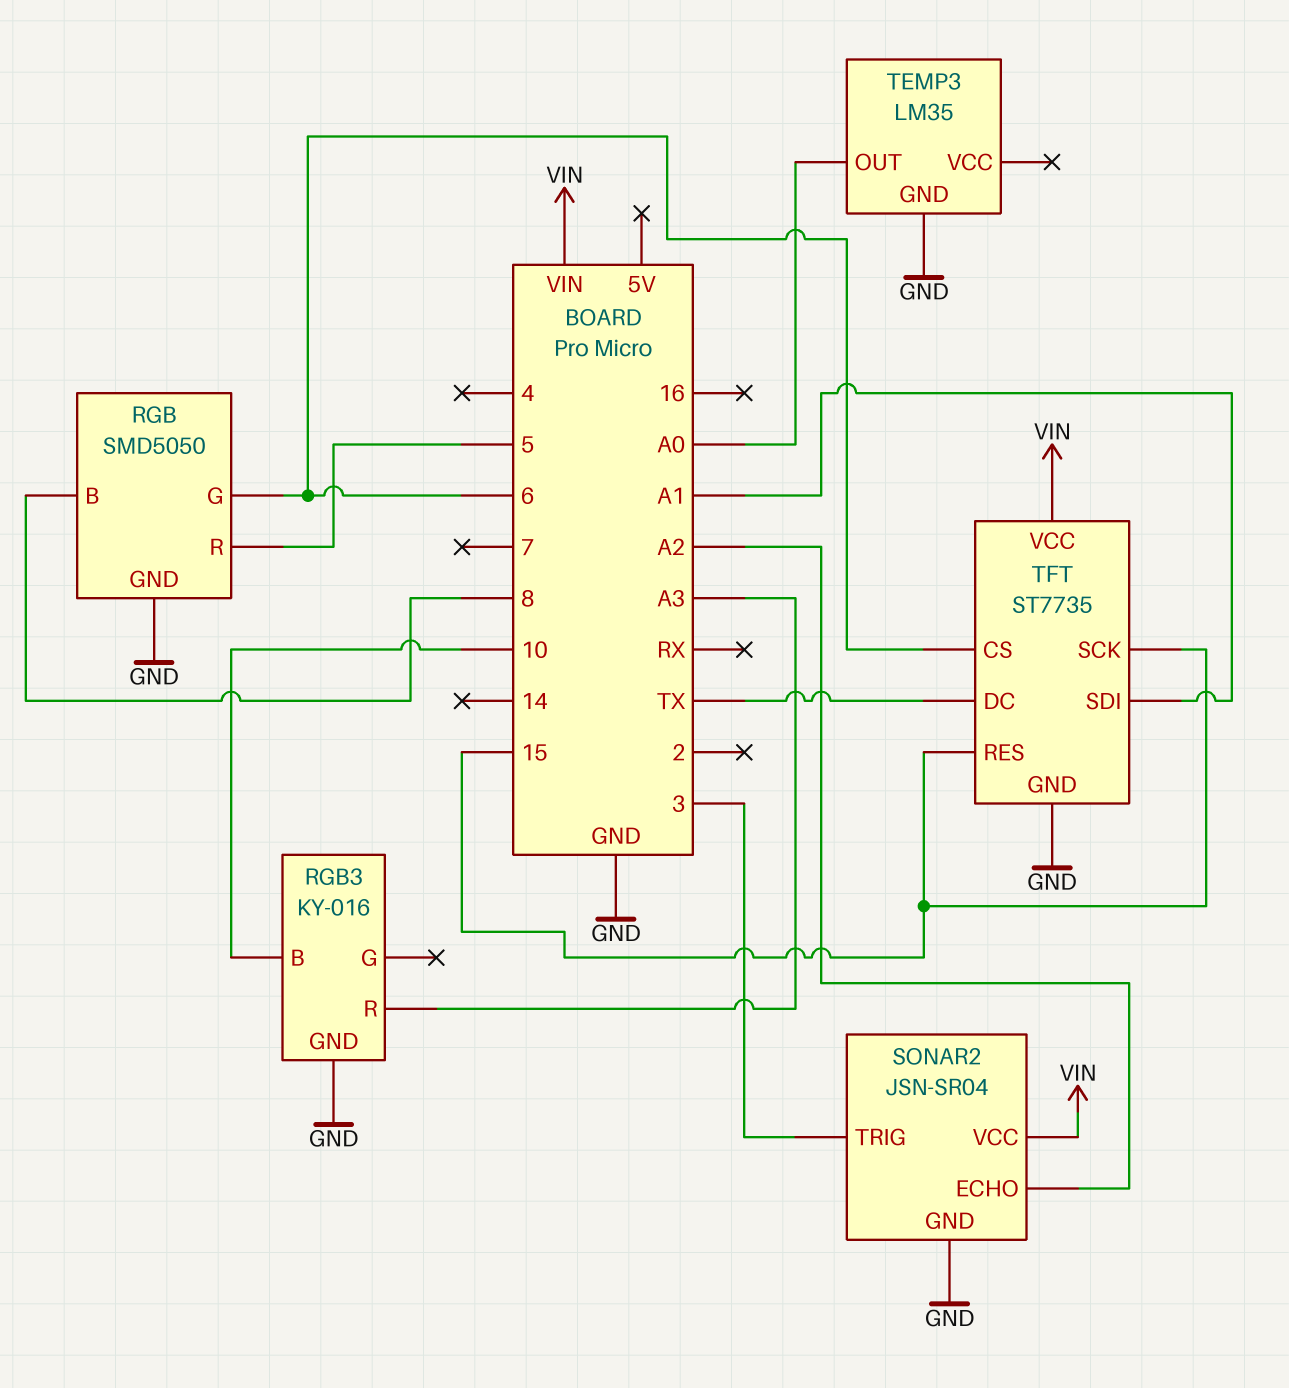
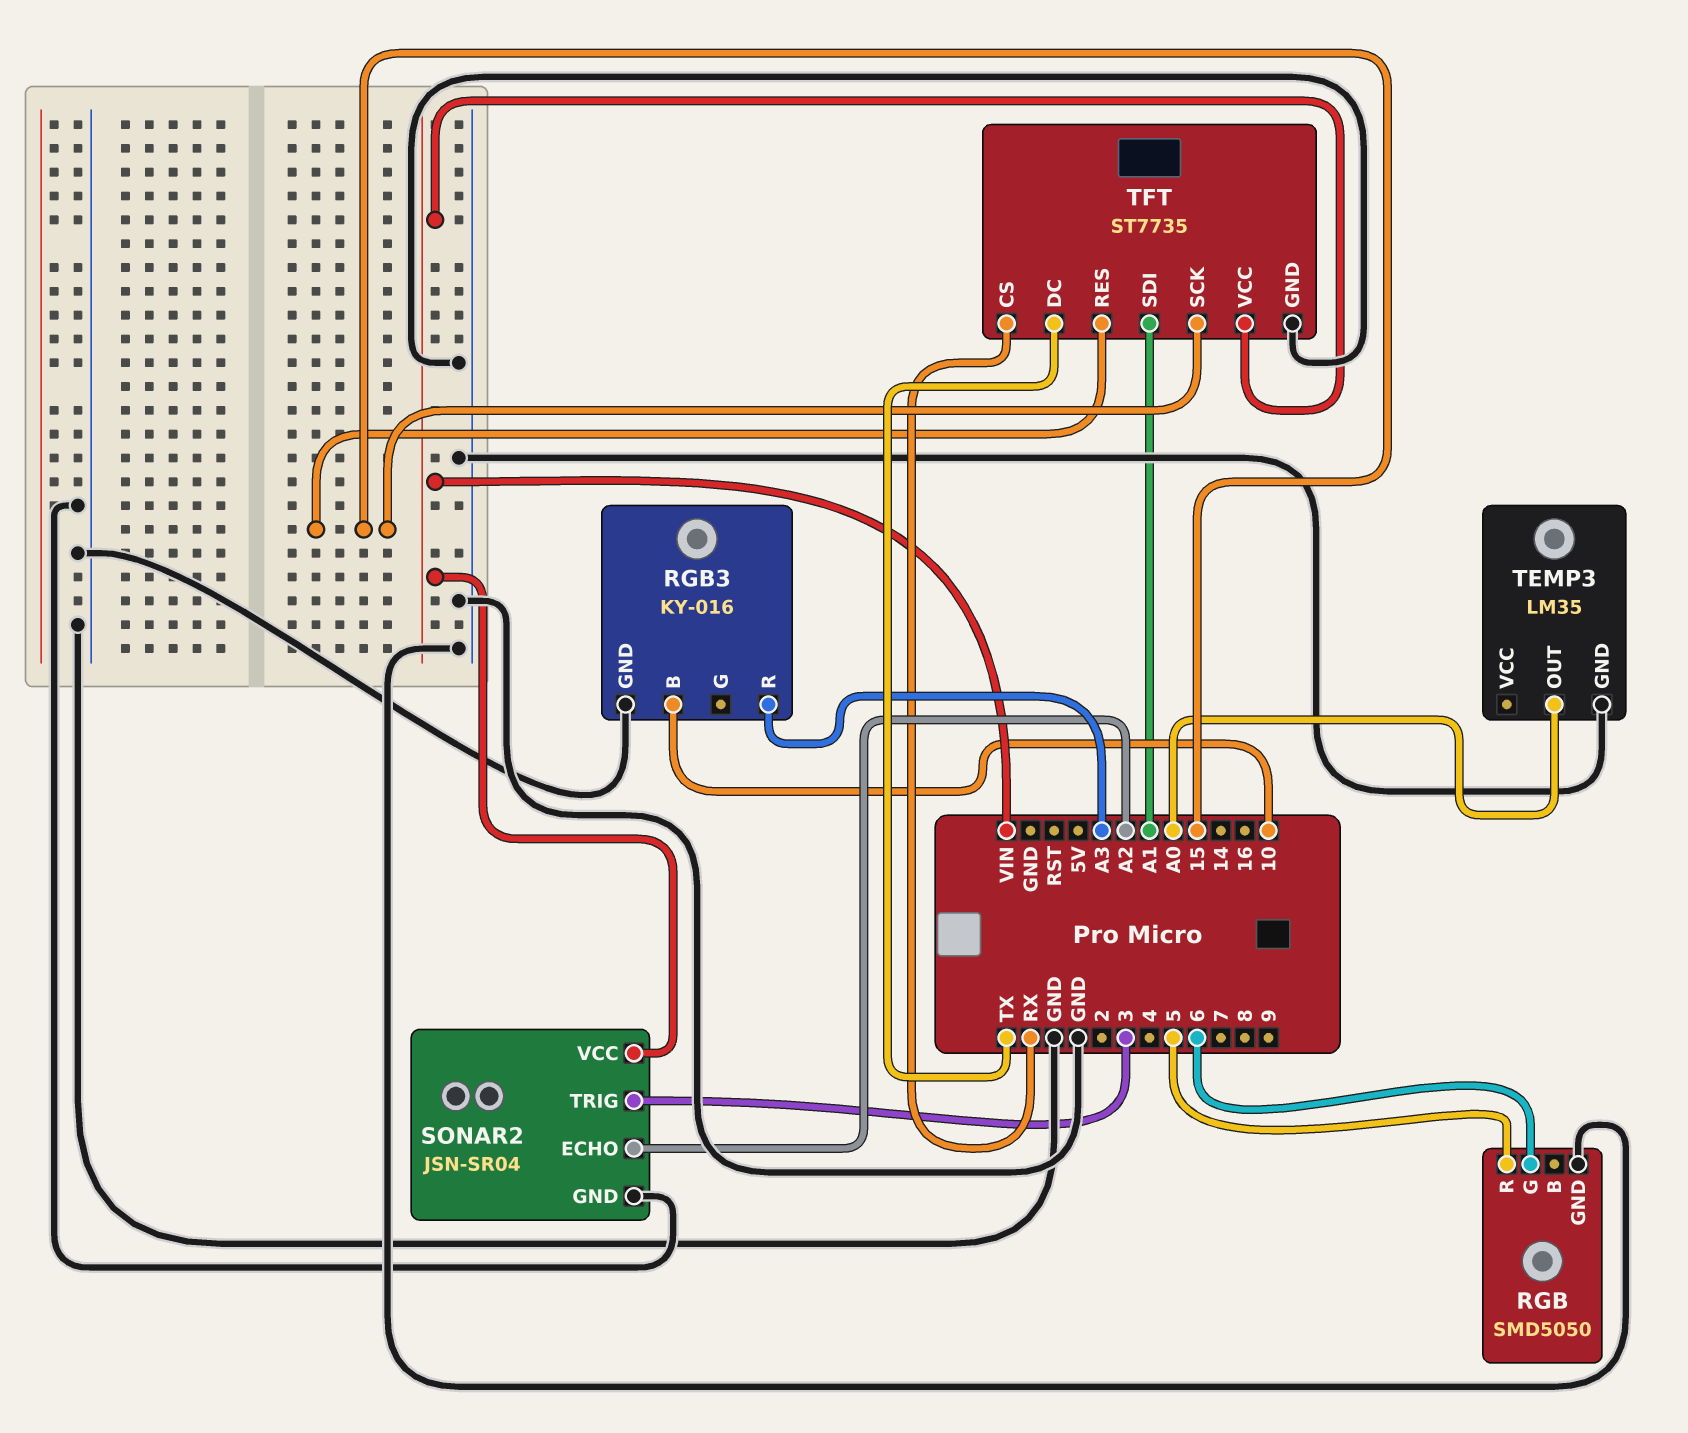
RGB pin B: 8 -> none
TFT pin CS: 6 -> RX

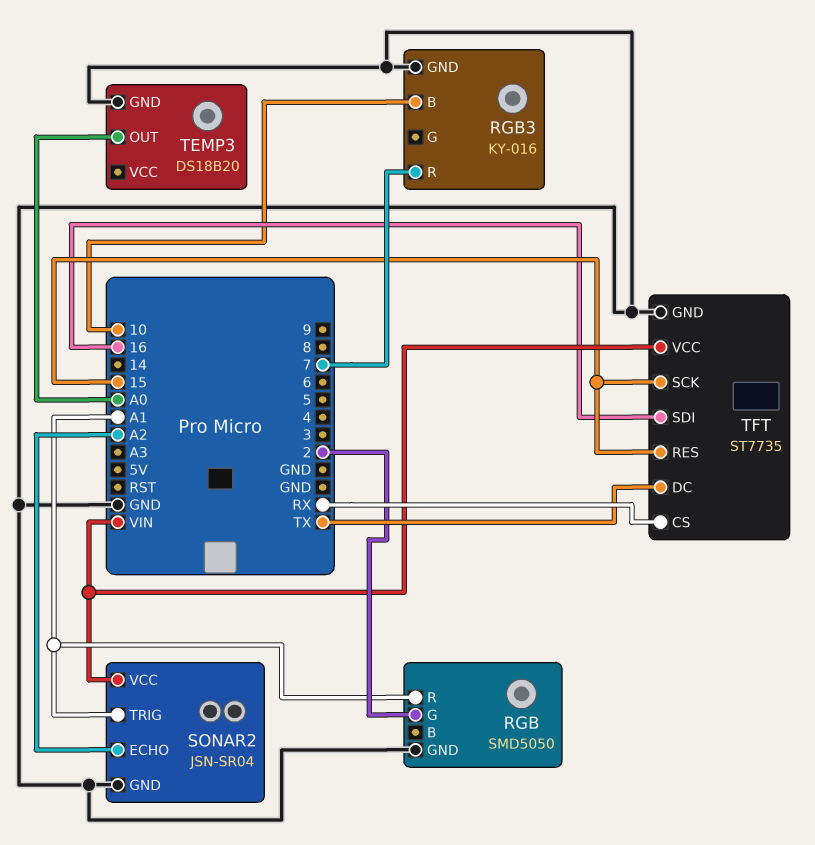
RGB pin G: 6 -> 2
RGB pin R: 5 -> A1
RGB3 pin R: A3 -> 7
SONAR2 pin TRIG: 3 -> A1
TEMP3: LM35 -> DS18B20
TFT pin SDI: A1 -> 16

